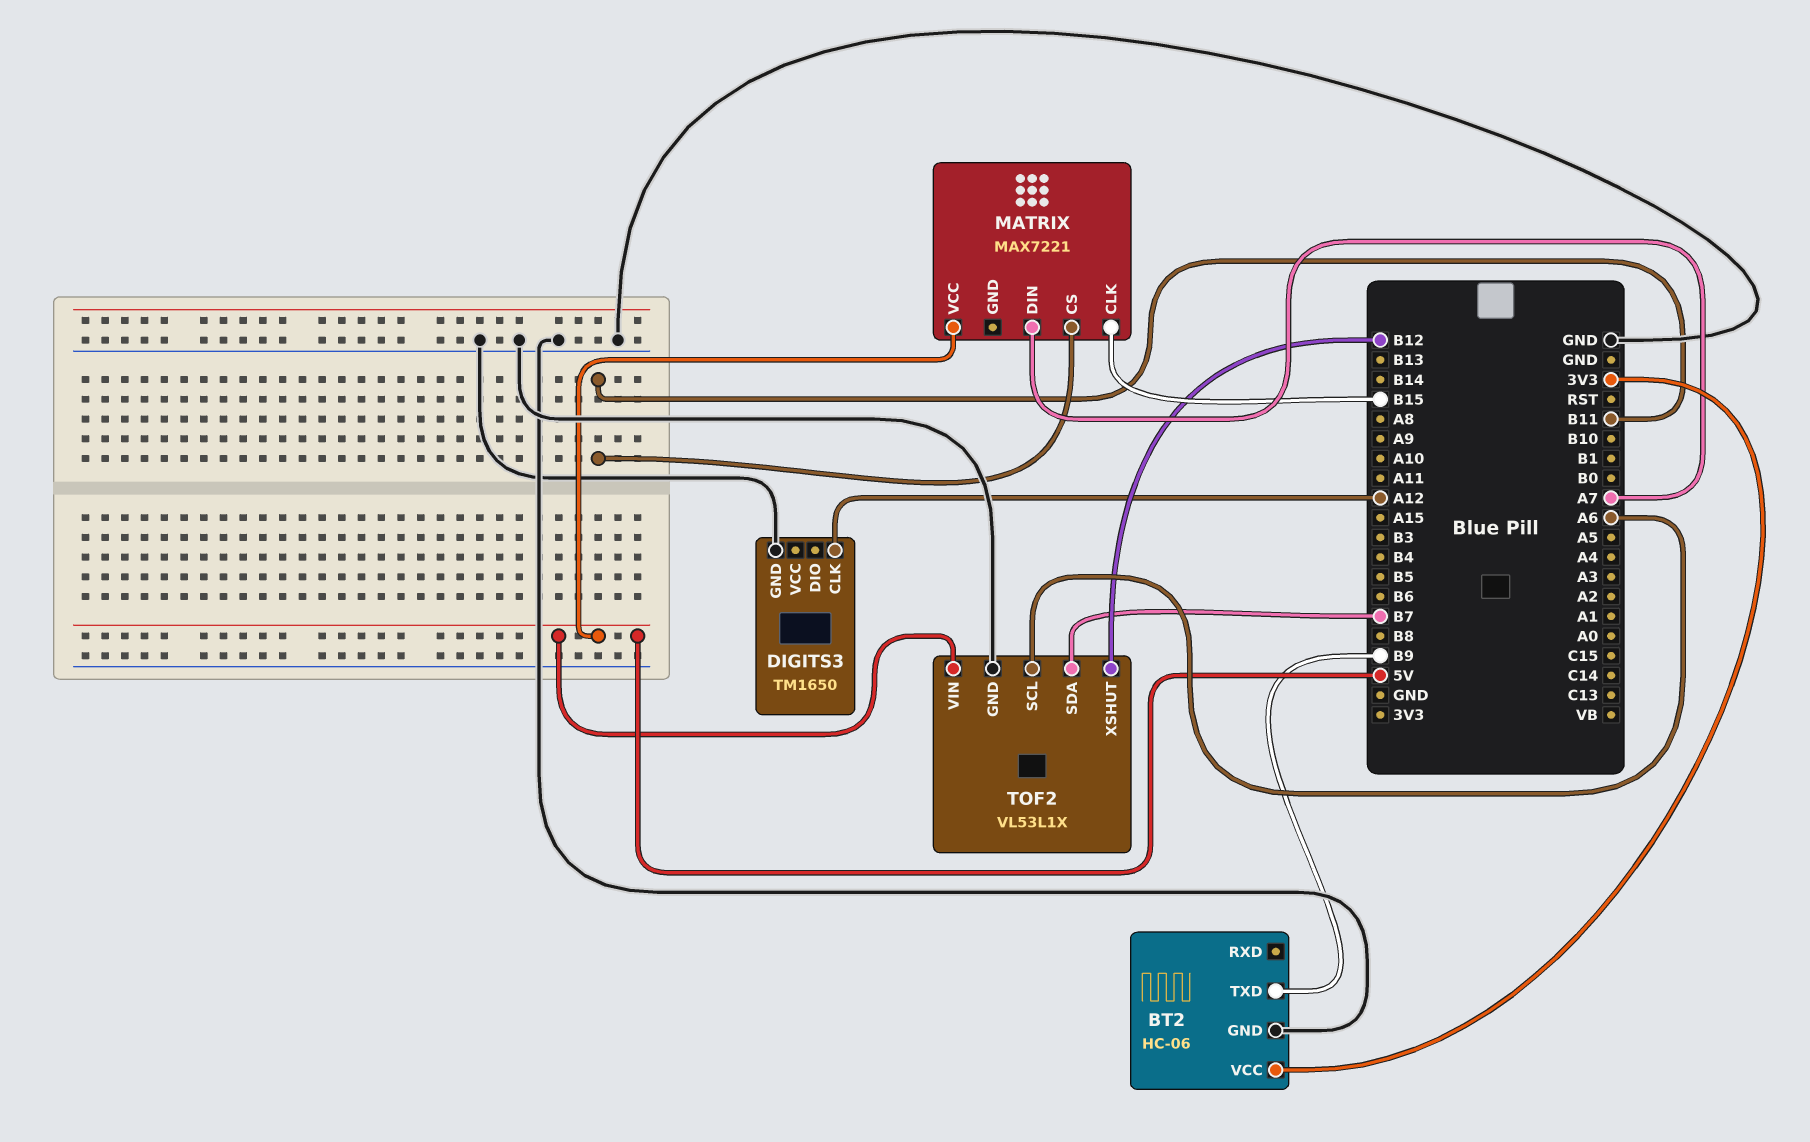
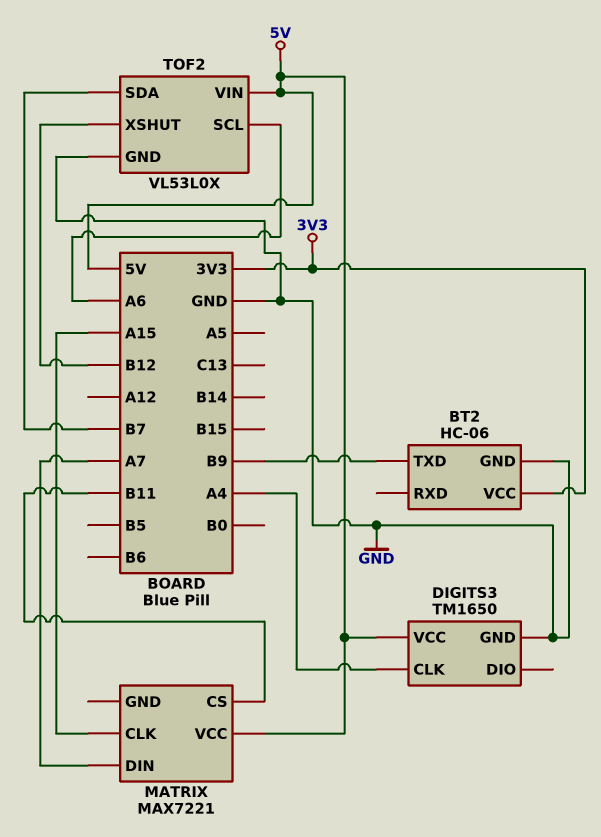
DIGITS3 pin CLK: A12 -> A4
DIGITS3 pin VCC: none -> 5V
MATRIX pin CLK: B15 -> A15
TOF2: VL53L1X -> VL53L0X

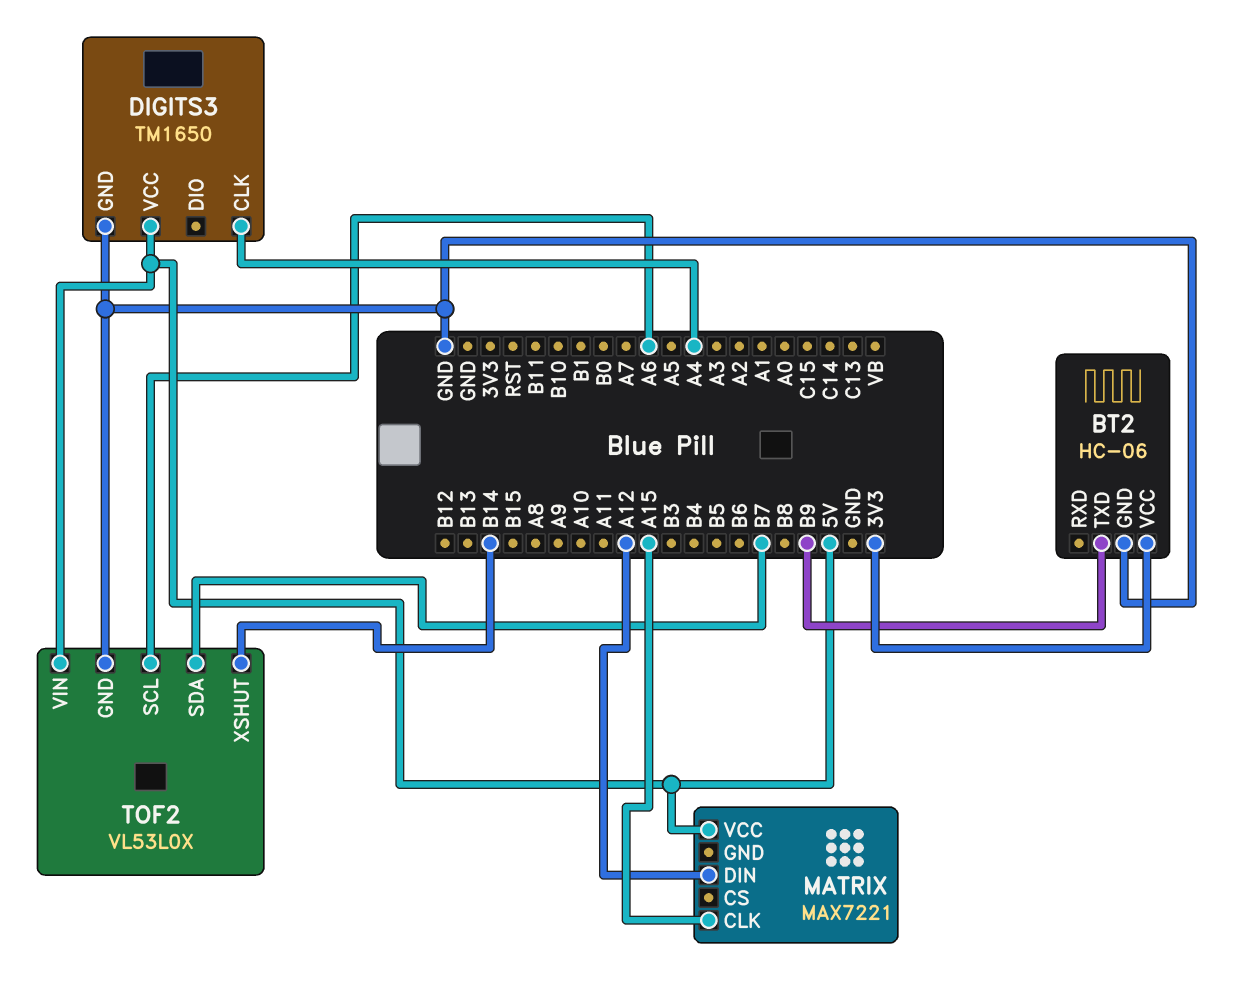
MATRIX pin CS: B11 -> none
MATRIX pin DIN: A7 -> A12
TOF2 pin XSHUT: B12 -> B14

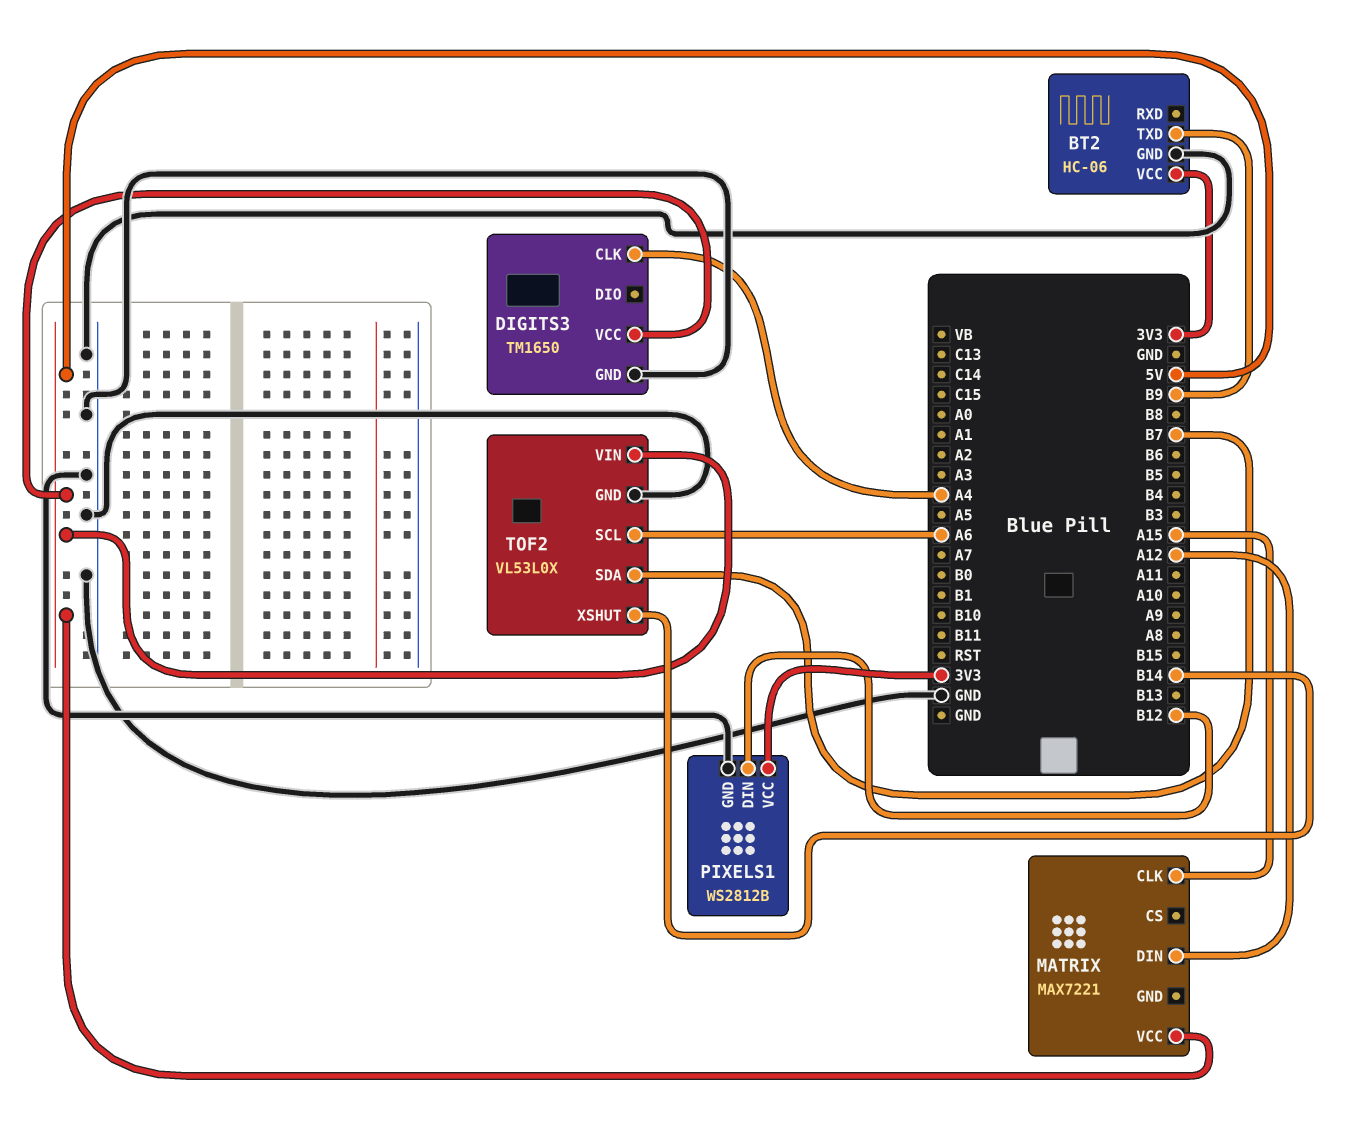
PIXELS1: none -> WS2812B
PIXELS1 pin DIN: none -> B12
PIXELS1 pin GND: none -> GND
PIXELS1 pin VCC: none -> 3V3

